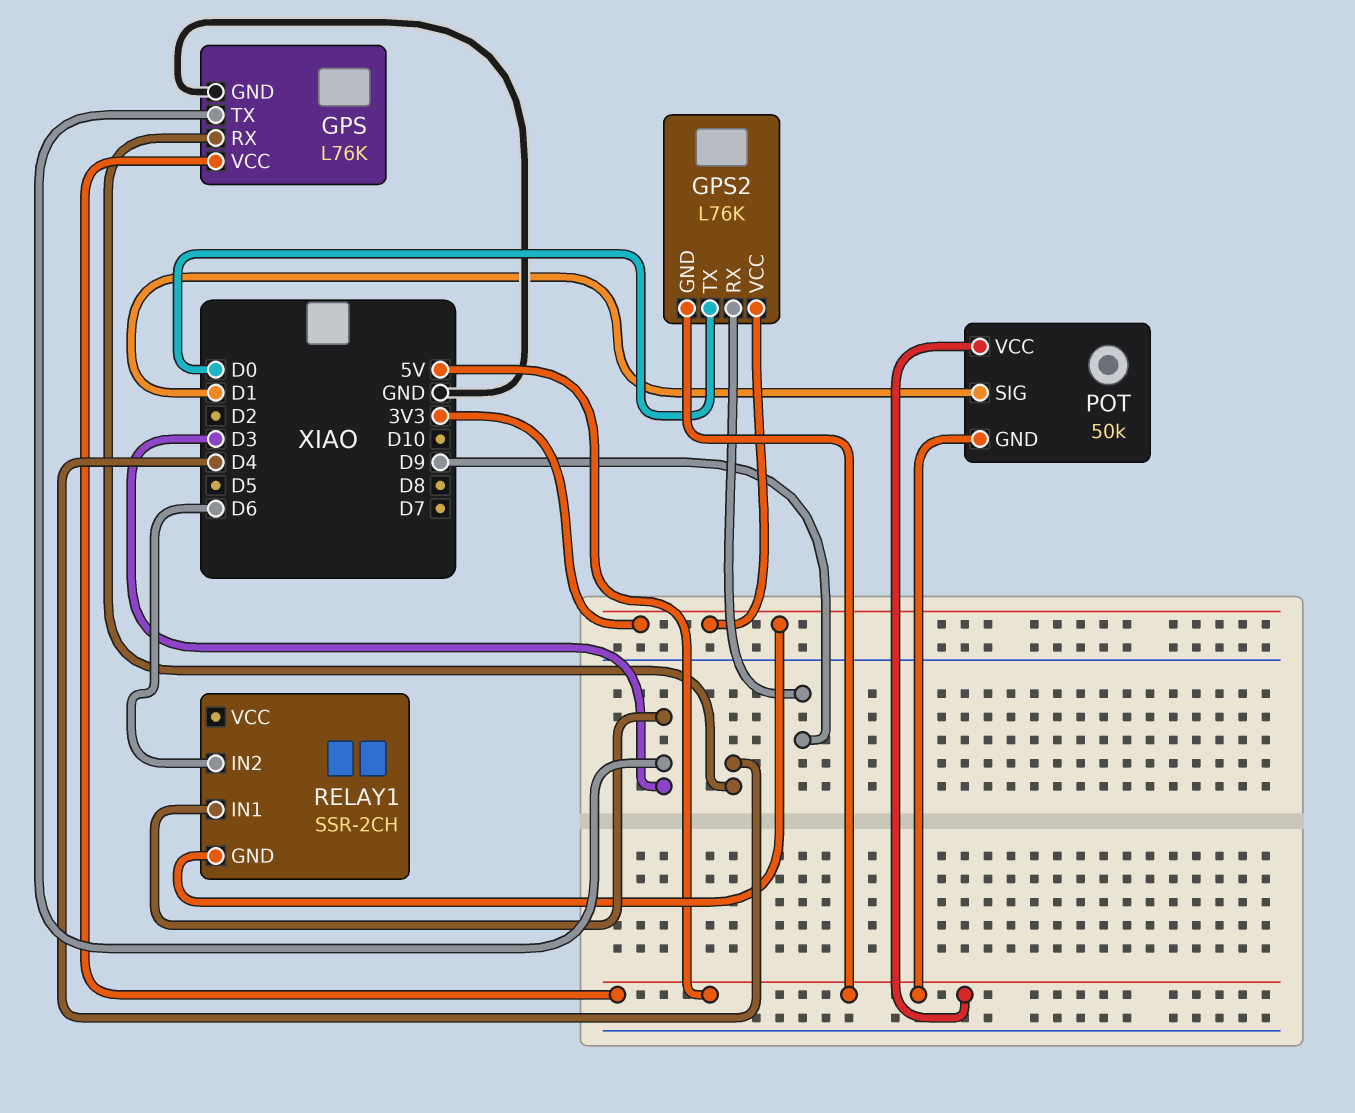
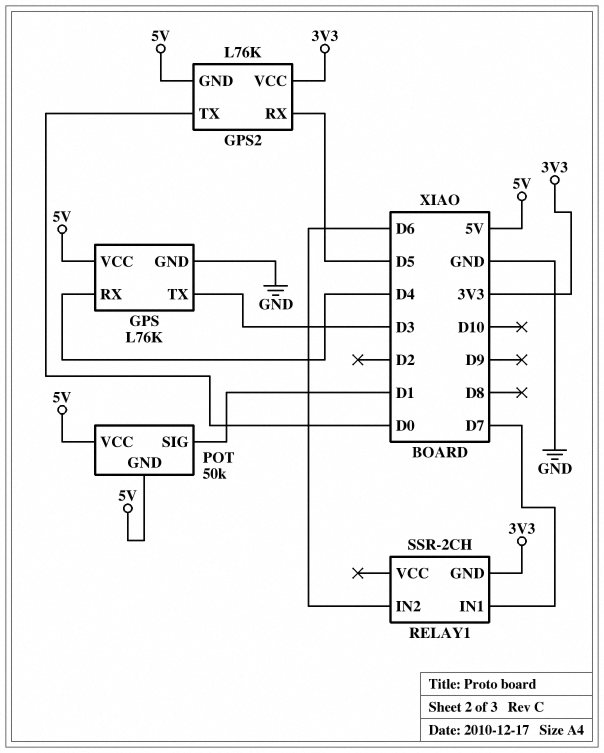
GPS2 pin RX: D9 -> D5
RELAY1 pin IN1: D3 -> D7

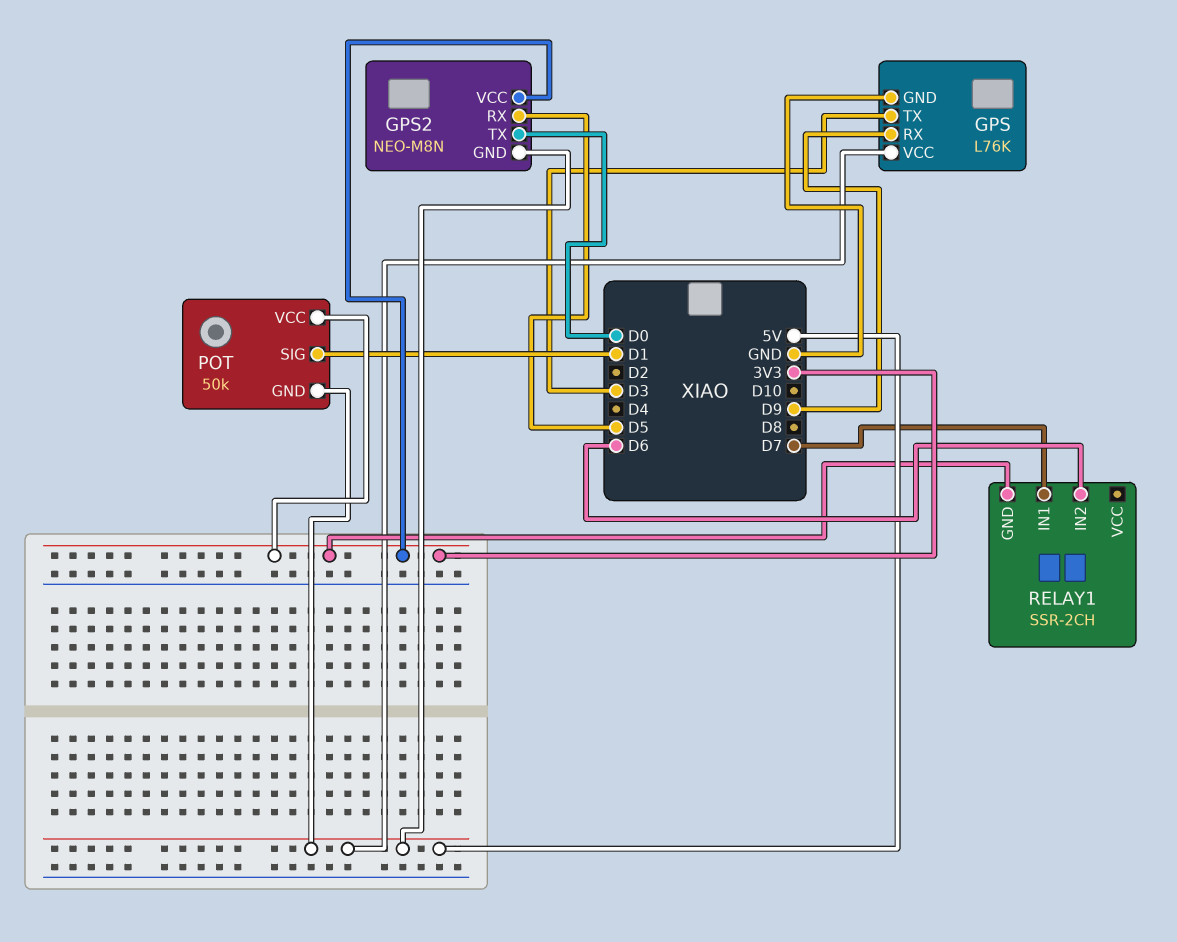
GPS pin RX: D4 -> D9
GPS2: L76K -> NEO-M8N
POT pin VCC: 5V -> 3V3

